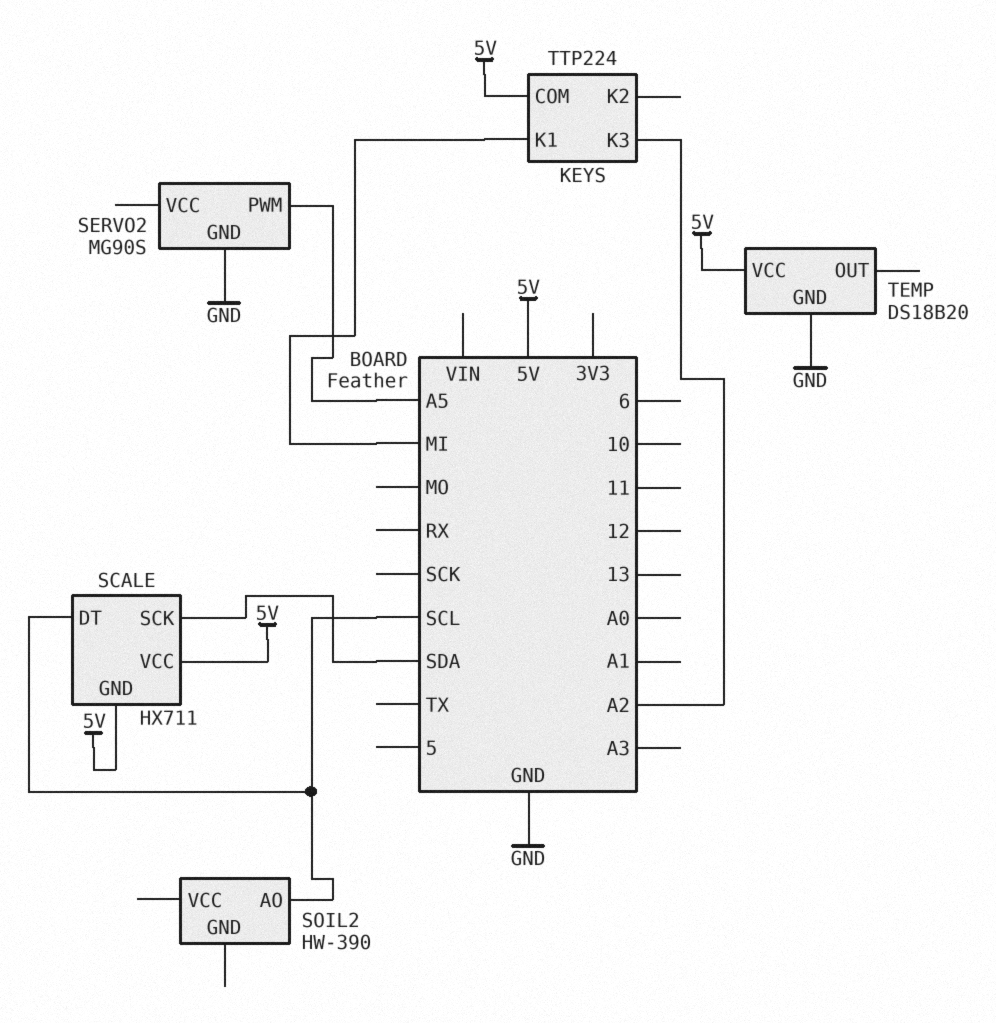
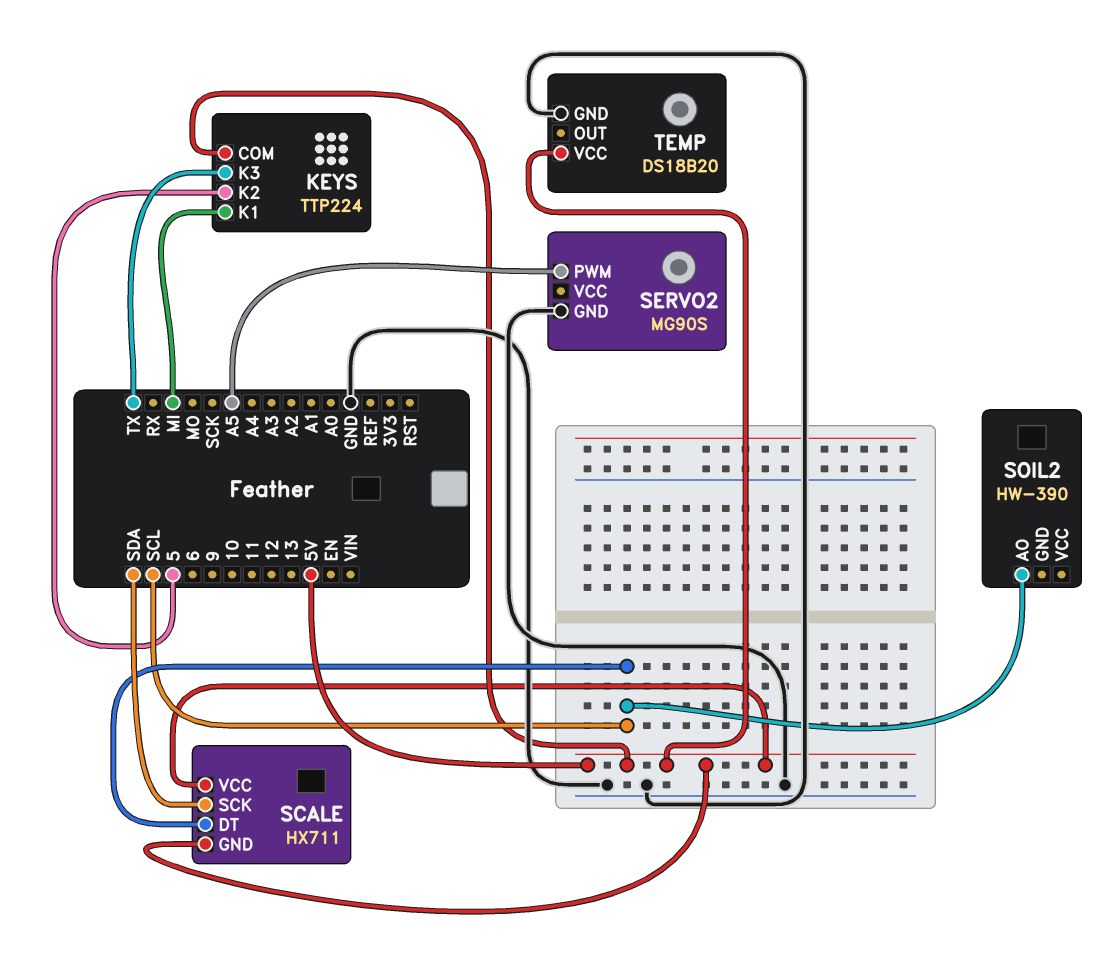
KEYS pin K2: none -> 5
KEYS pin K3: A2 -> TX

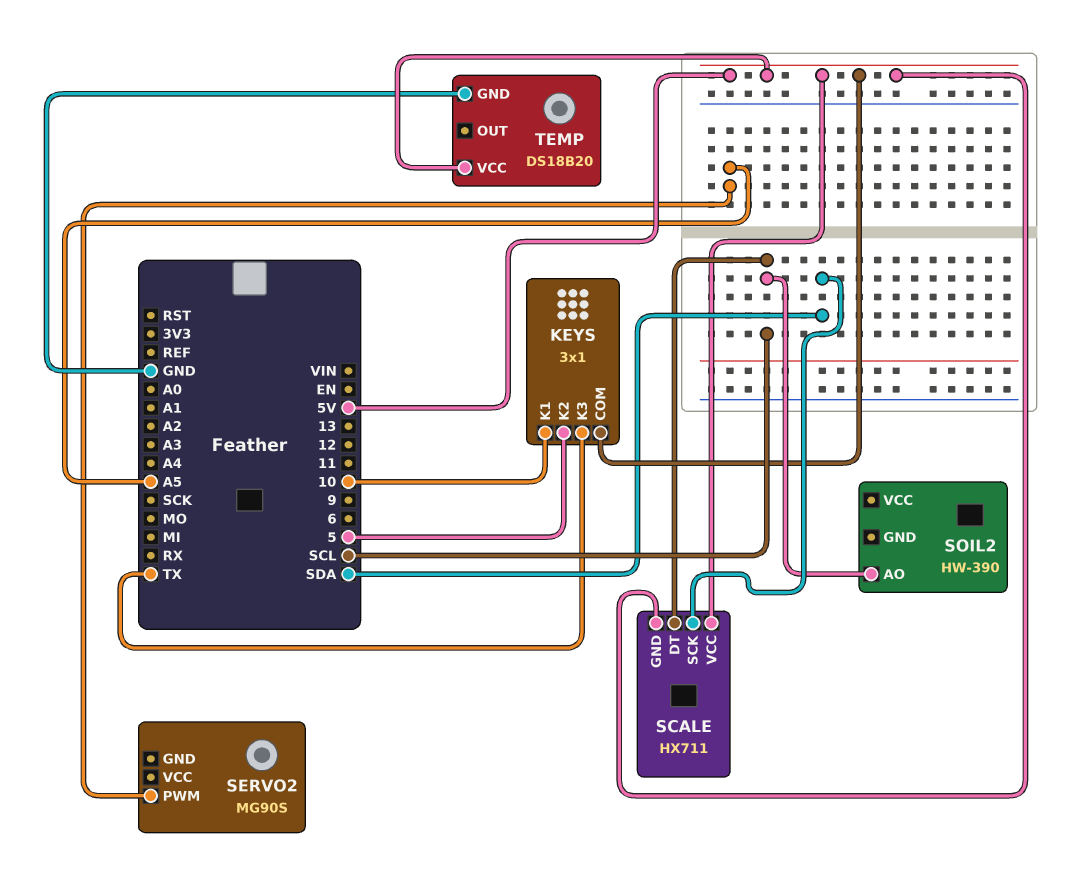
KEYS: TTP224 -> 3x1
KEYS pin K1: MI -> 10
SERVO2 pin GND: GND -> none

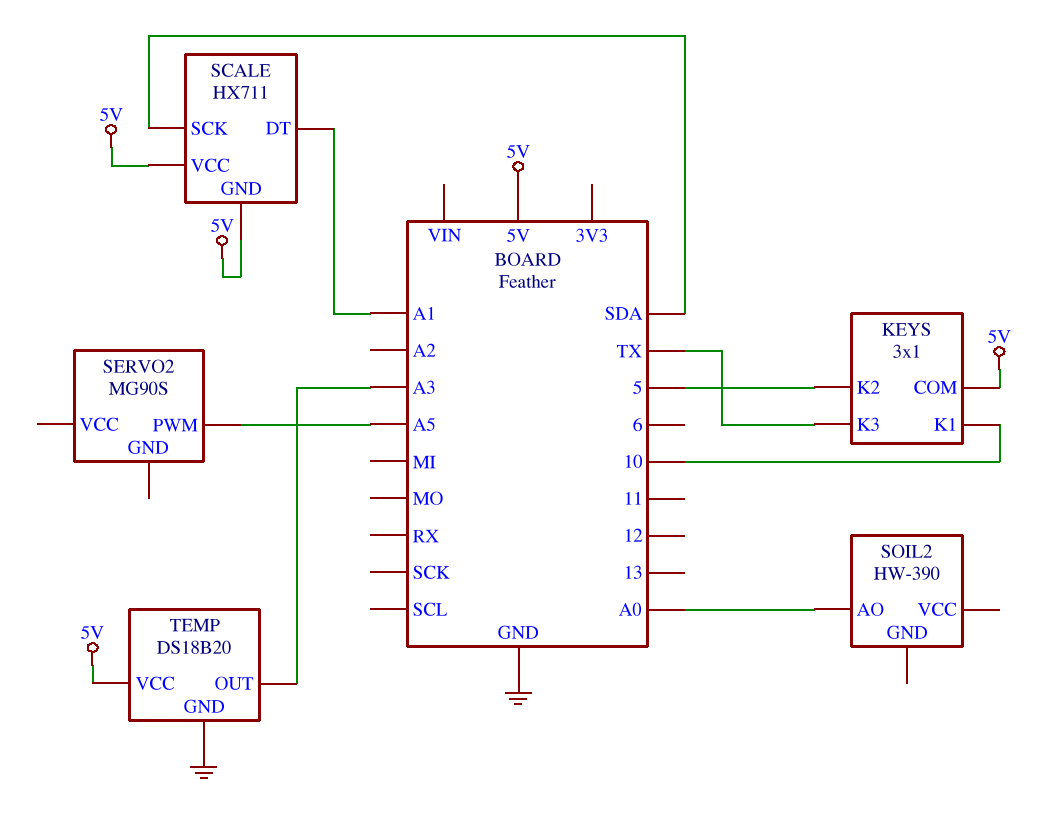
SCALE pin DT: SCL -> A1
SOIL2 pin AO: SCL -> A0
TEMP pin OUT: none -> A3

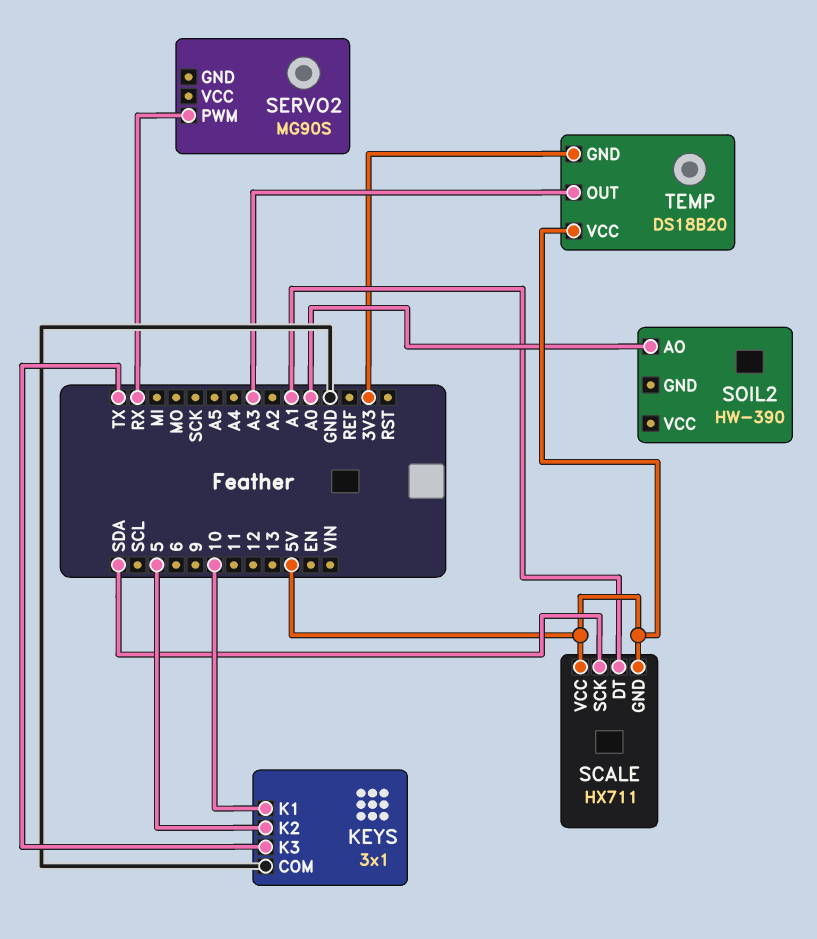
KEYS pin COM: 5V -> GND
SERVO2 pin PWM: A5 -> RX
TEMP pin GND: GND -> 3V3

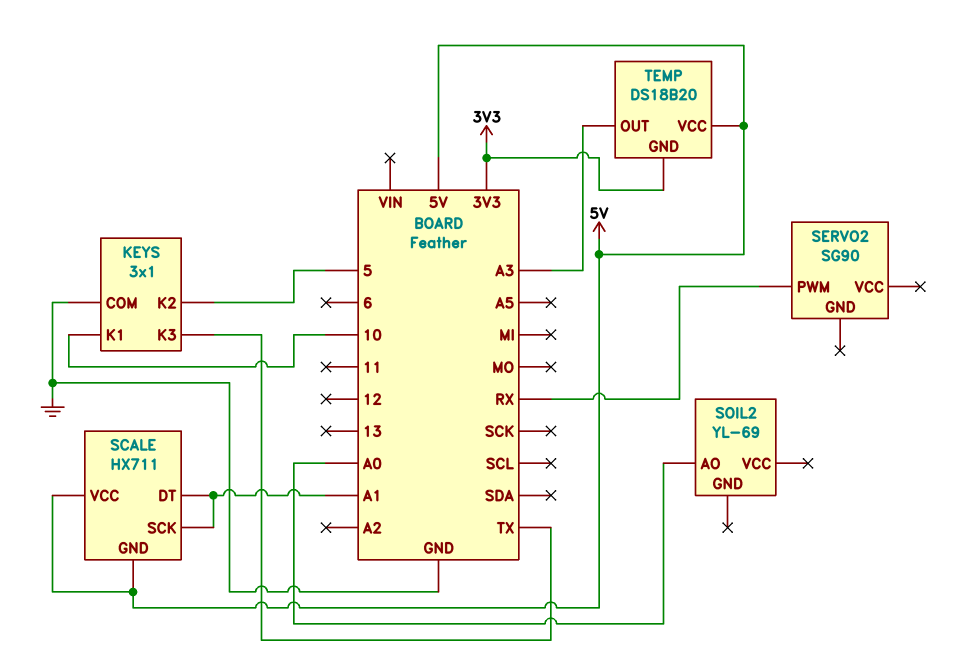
SCALE pin SCK: SDA -> A1
SERVO2: MG90S -> SG90
SOIL2: HW-390 -> YL-69

